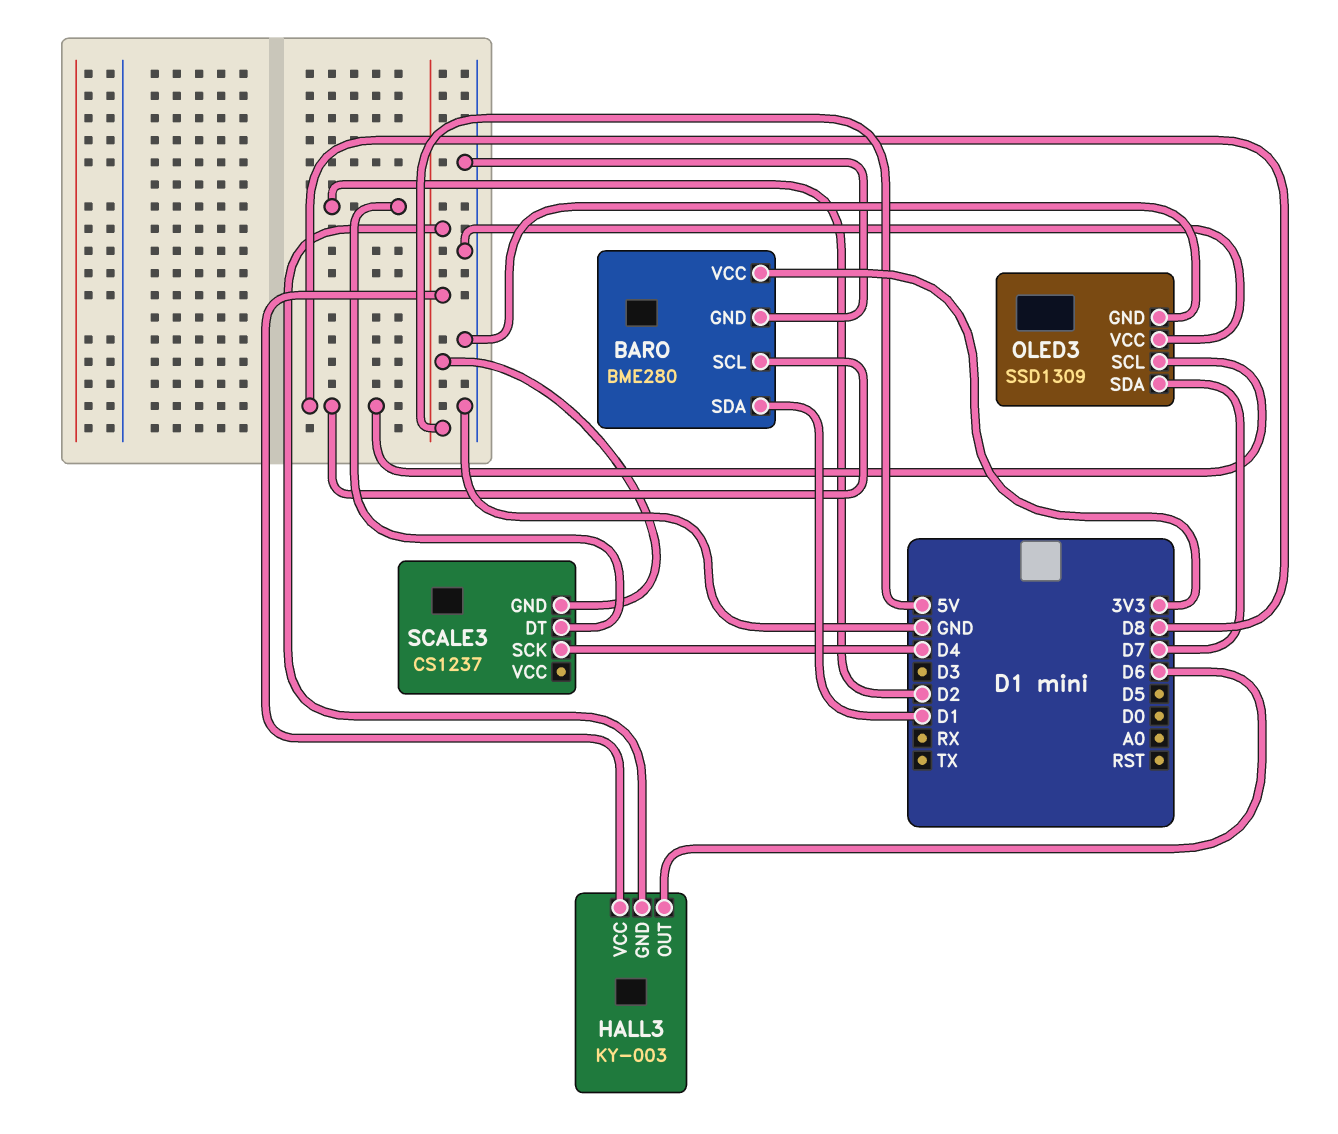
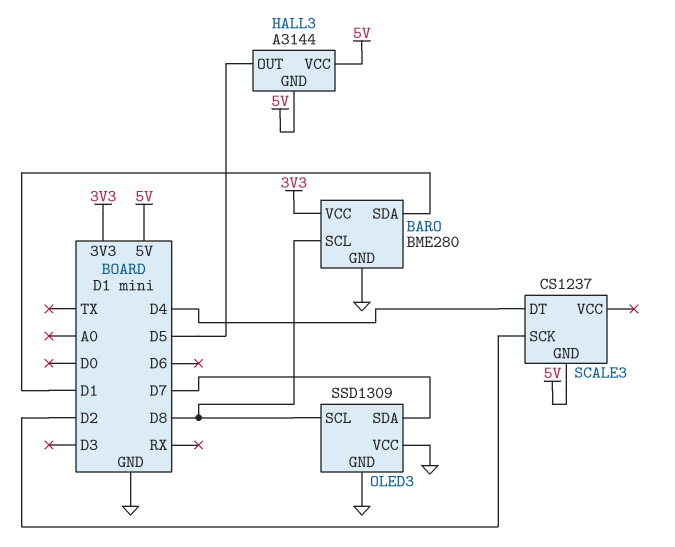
HALL3: KY-003 -> A3144
HALL3 pin OUT: D6 -> D5
SCALE3 pin DT: D2 -> D4
SCALE3 pin SCK: D4 -> D2

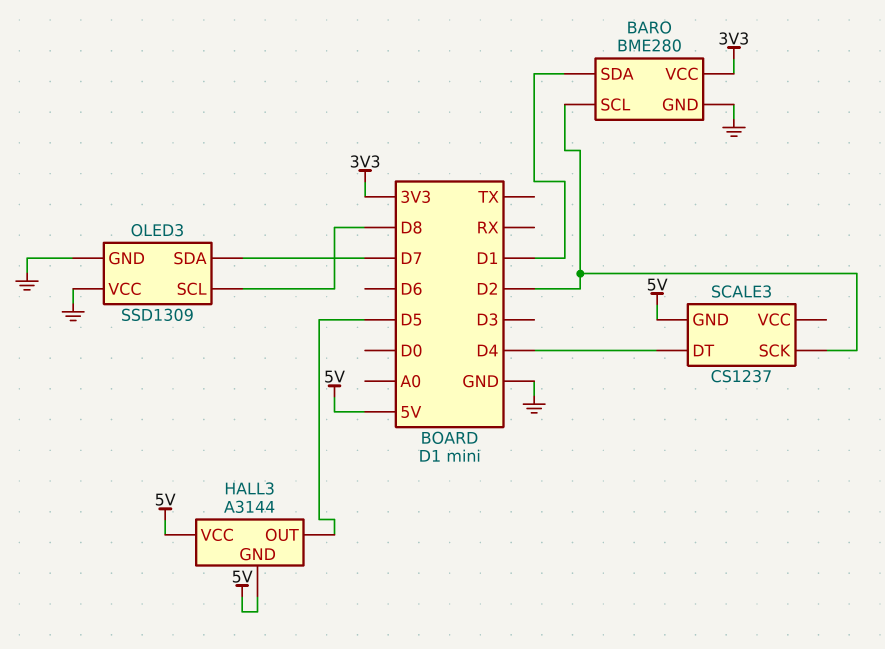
BARO pin SCL: D8 -> D2

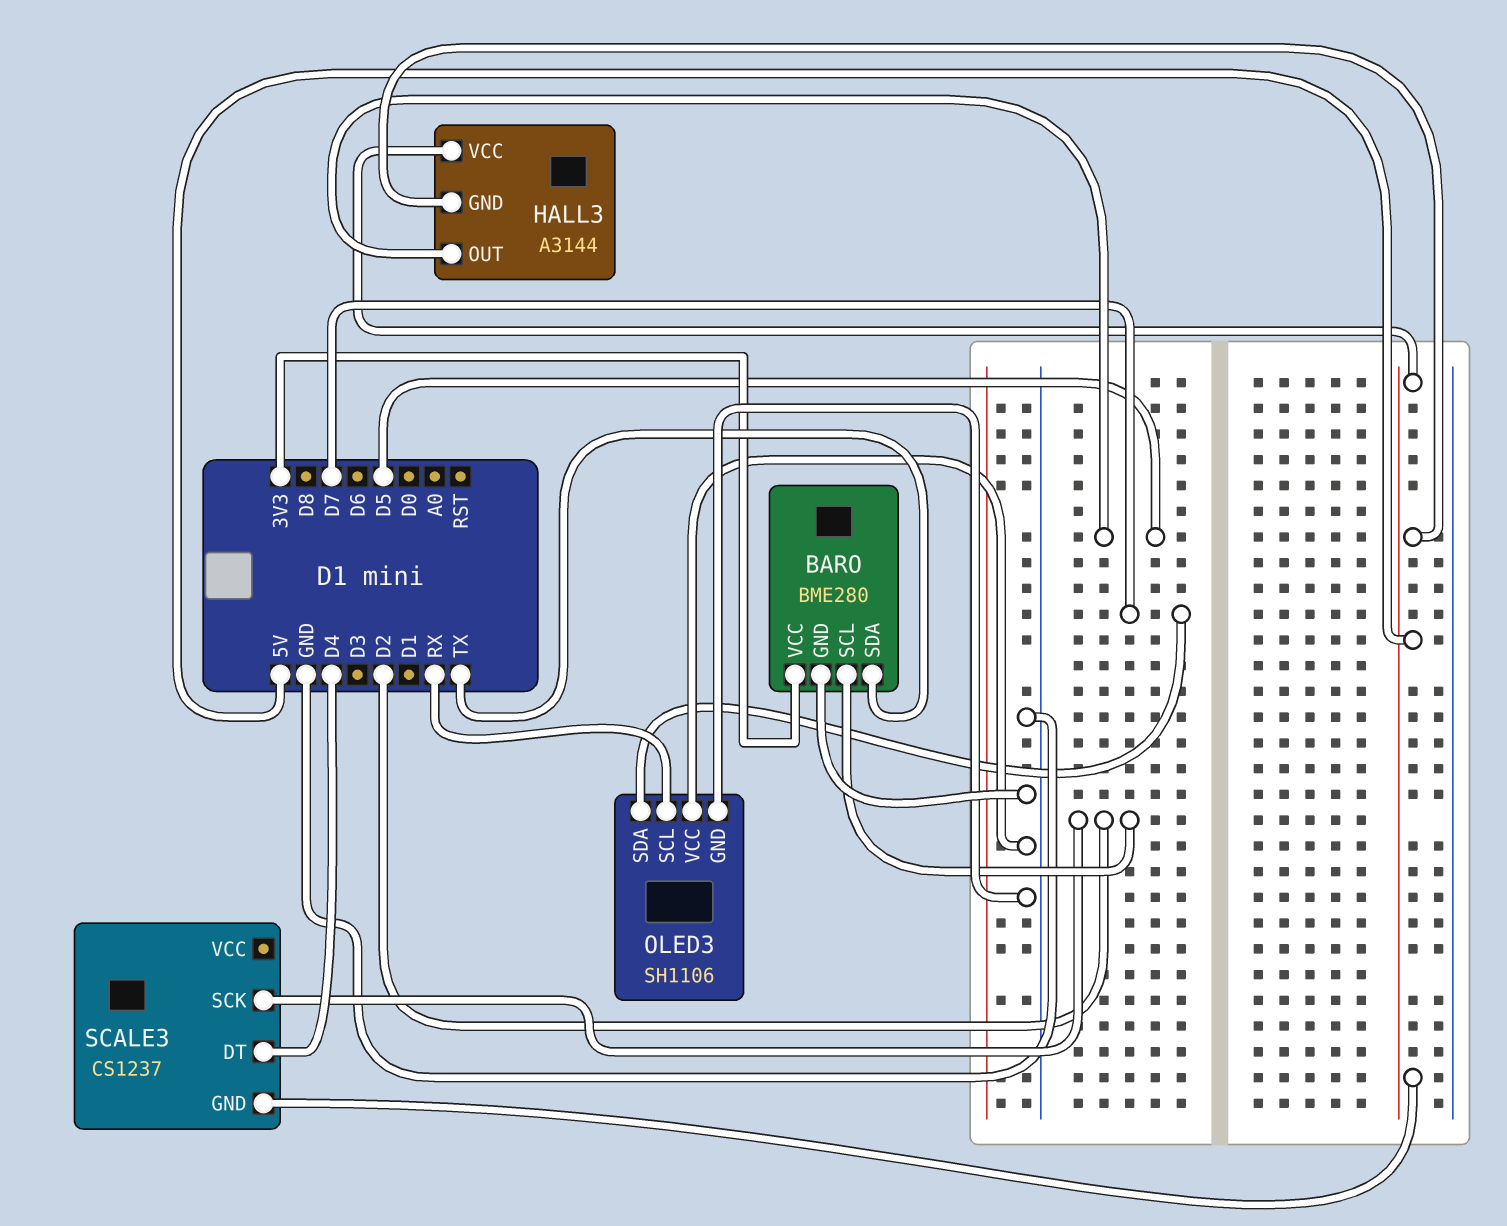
BARO pin SDA: D1 -> TX
OLED3: SSD1309 -> SH1106
OLED3 pin SCL: D8 -> RX

